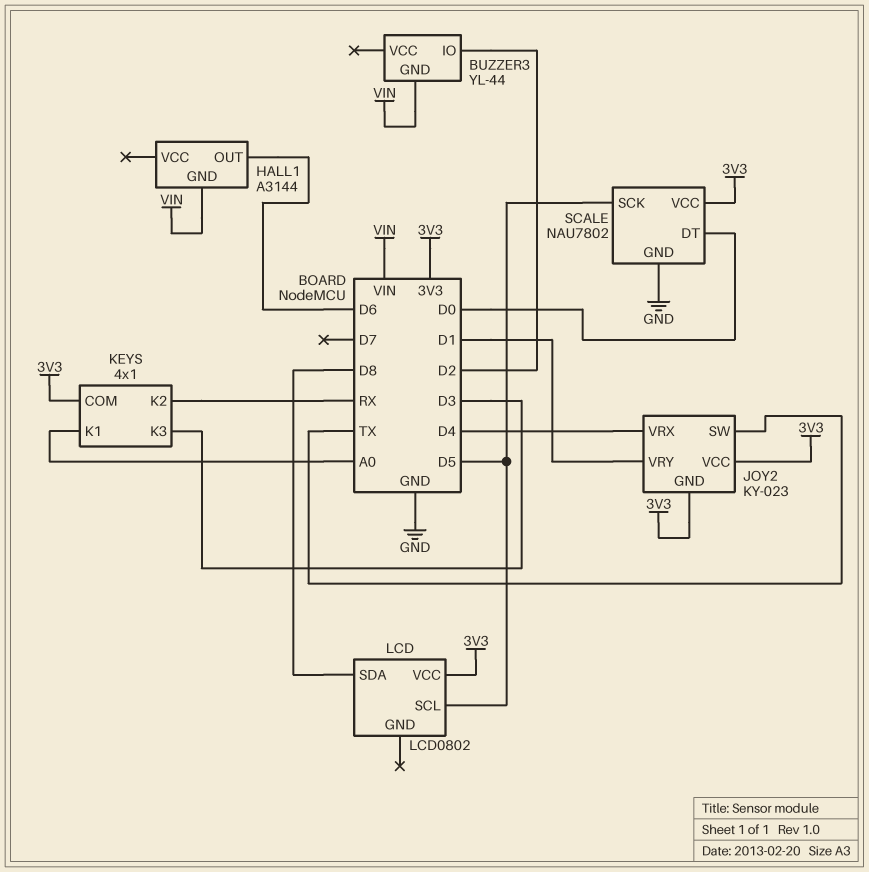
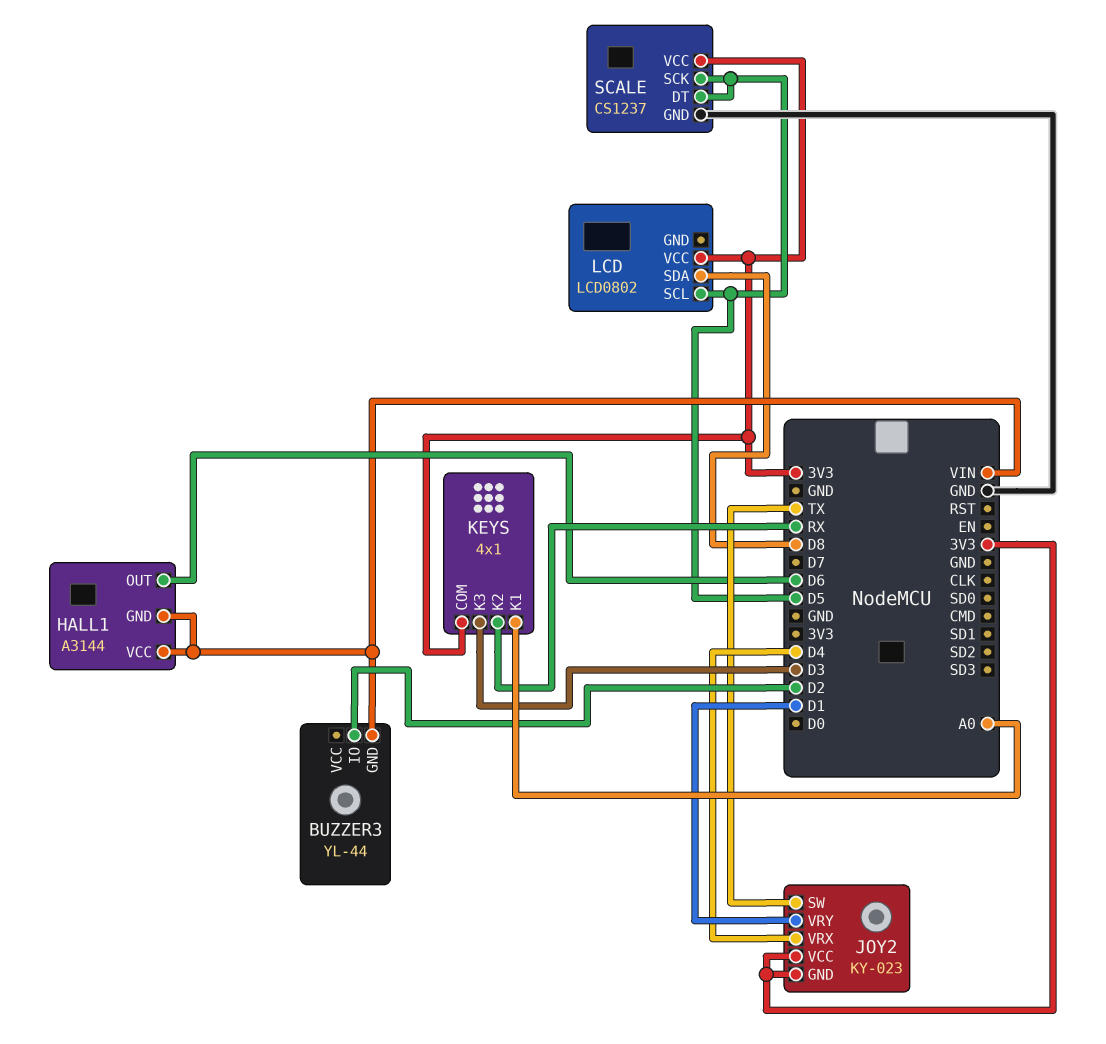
HALL1 pin VCC: none -> VIN
SCALE: NAU7802 -> CS1237
SCALE pin DT: D0 -> D5

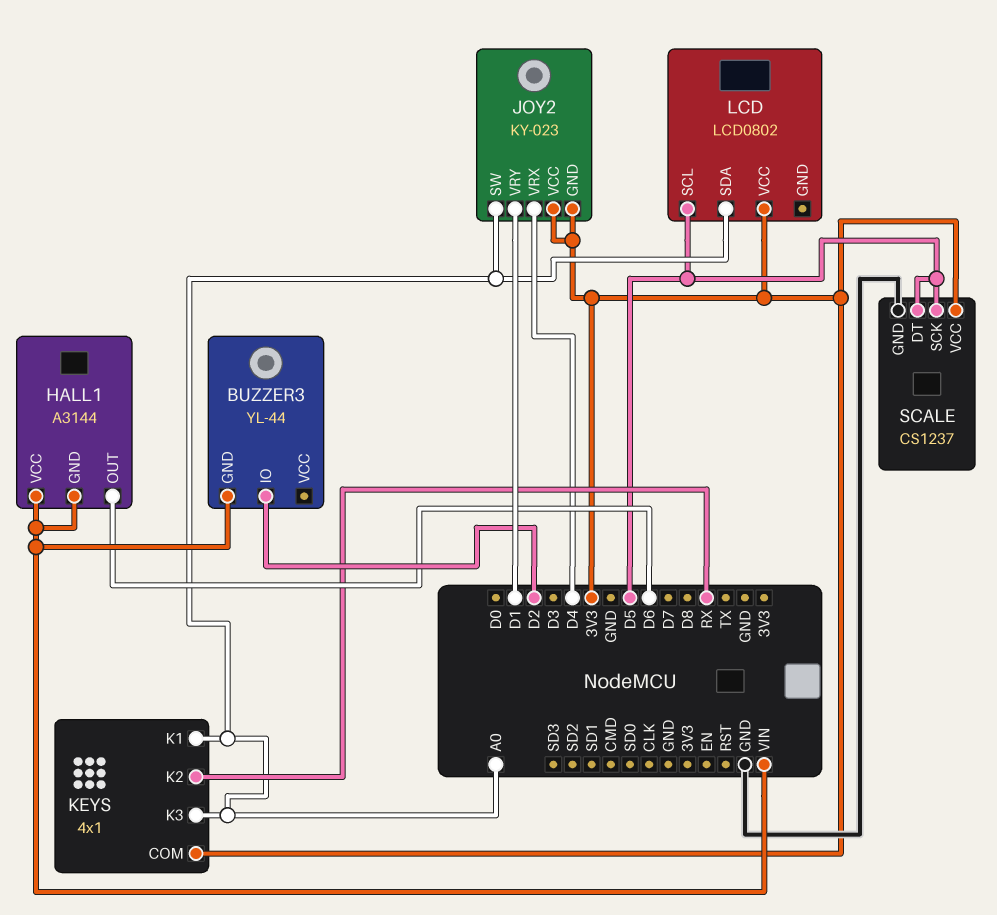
JOY2 pin SW: TX -> A0
KEYS pin K3: D3 -> A0
LCD pin SDA: D8 -> A0

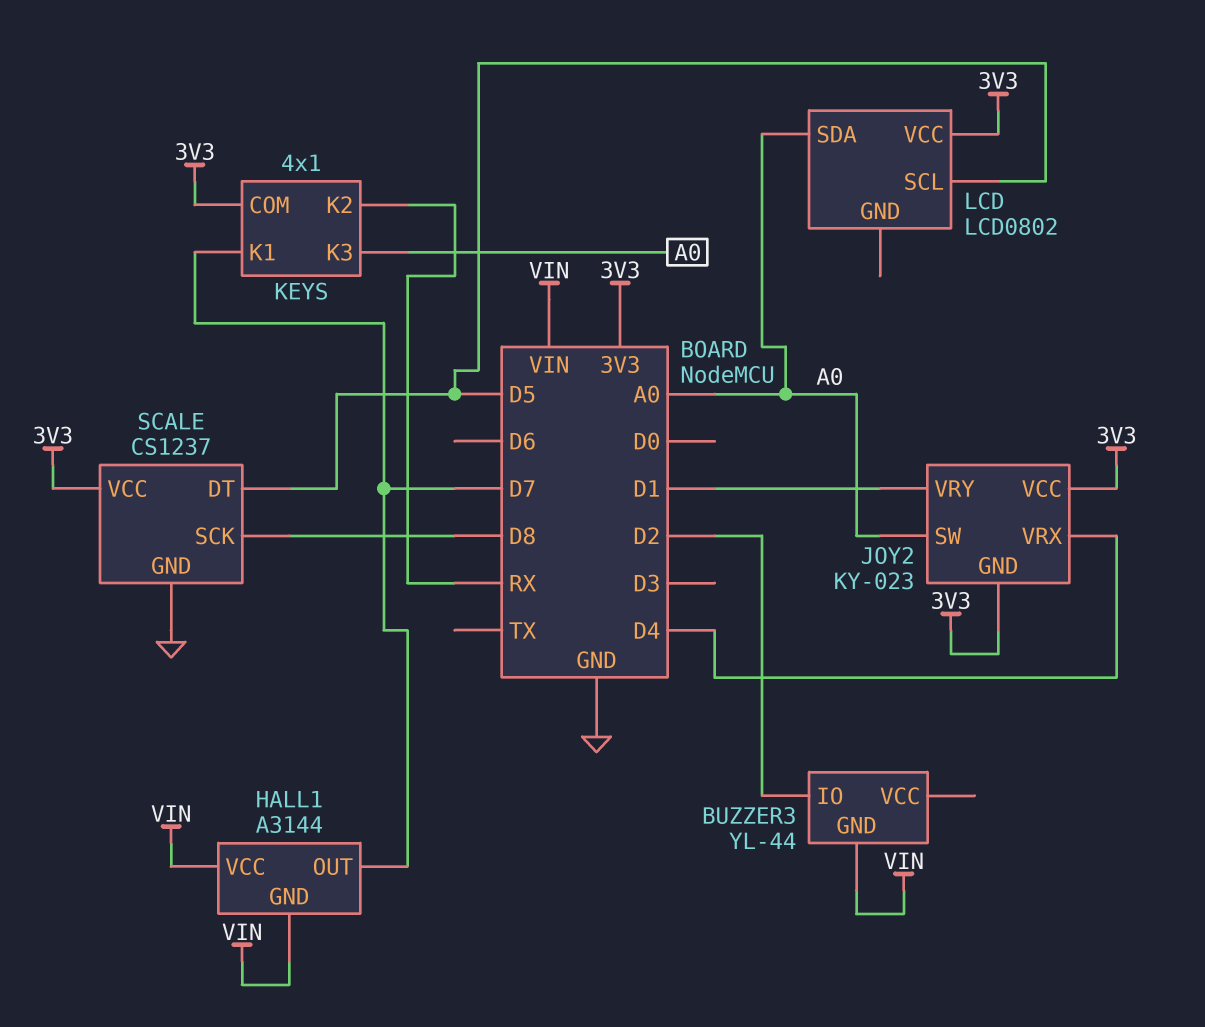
HALL1 pin OUT: D6 -> D7
KEYS pin K1: A0 -> D7
SCALE pin SCK: D5 -> D8

